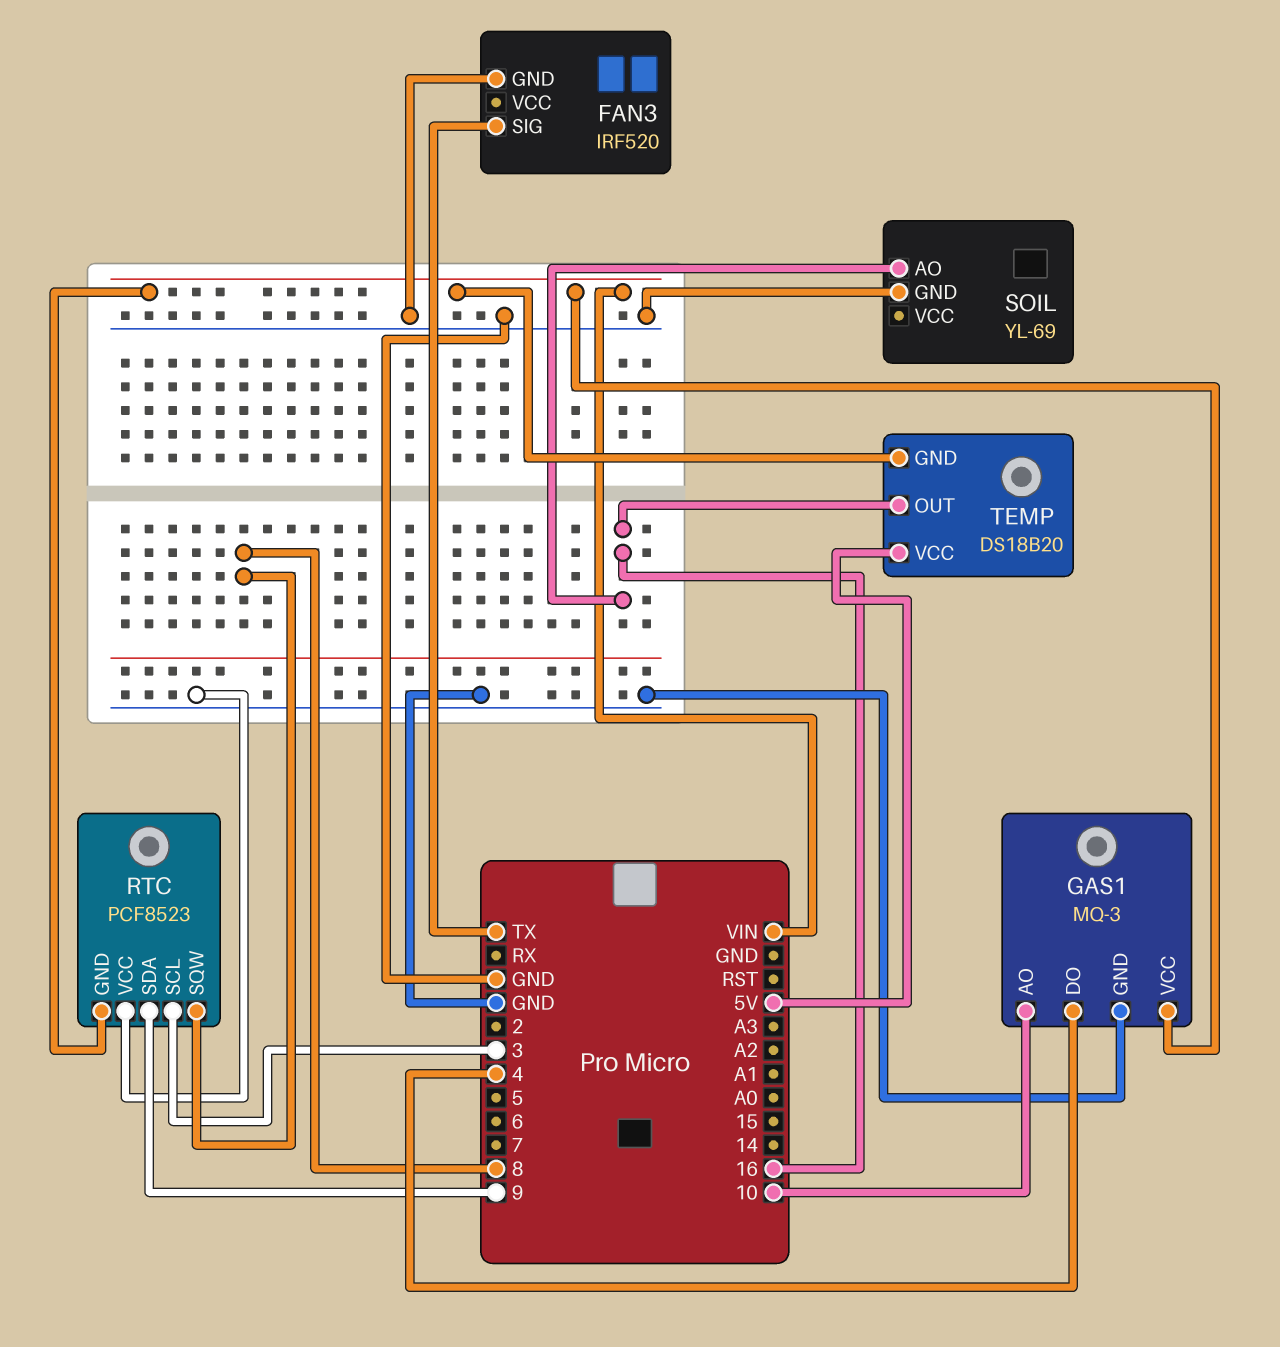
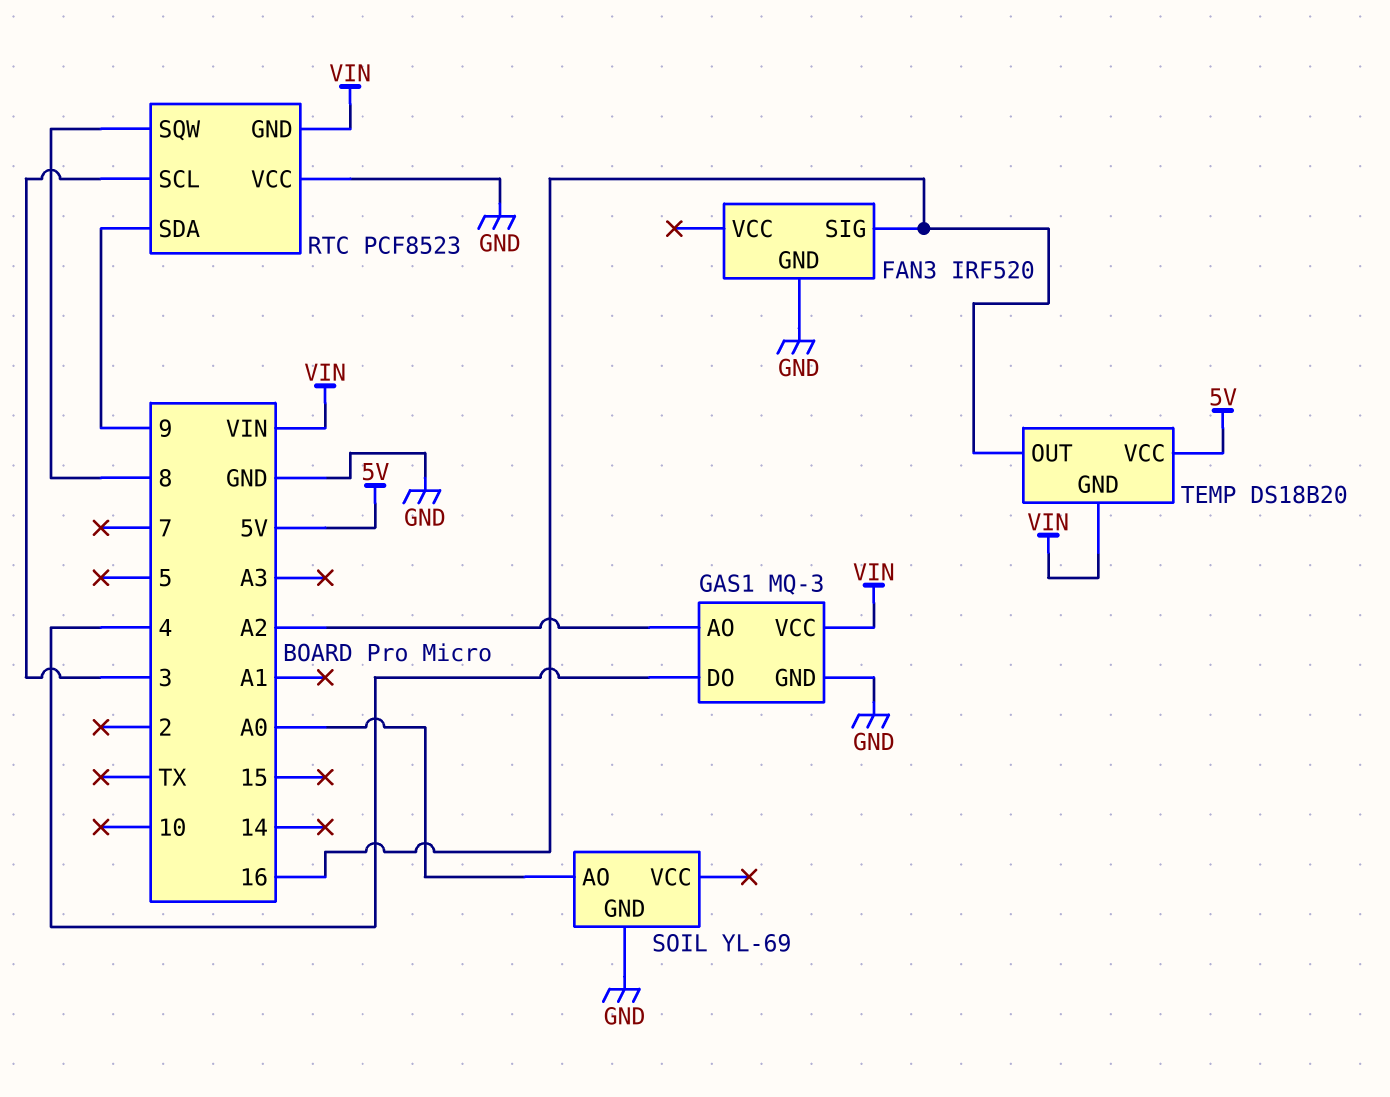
FAN3 pin SIG: TX -> 16
GAS1 pin AO: 10 -> A2
SOIL pin AO: 16 -> A0

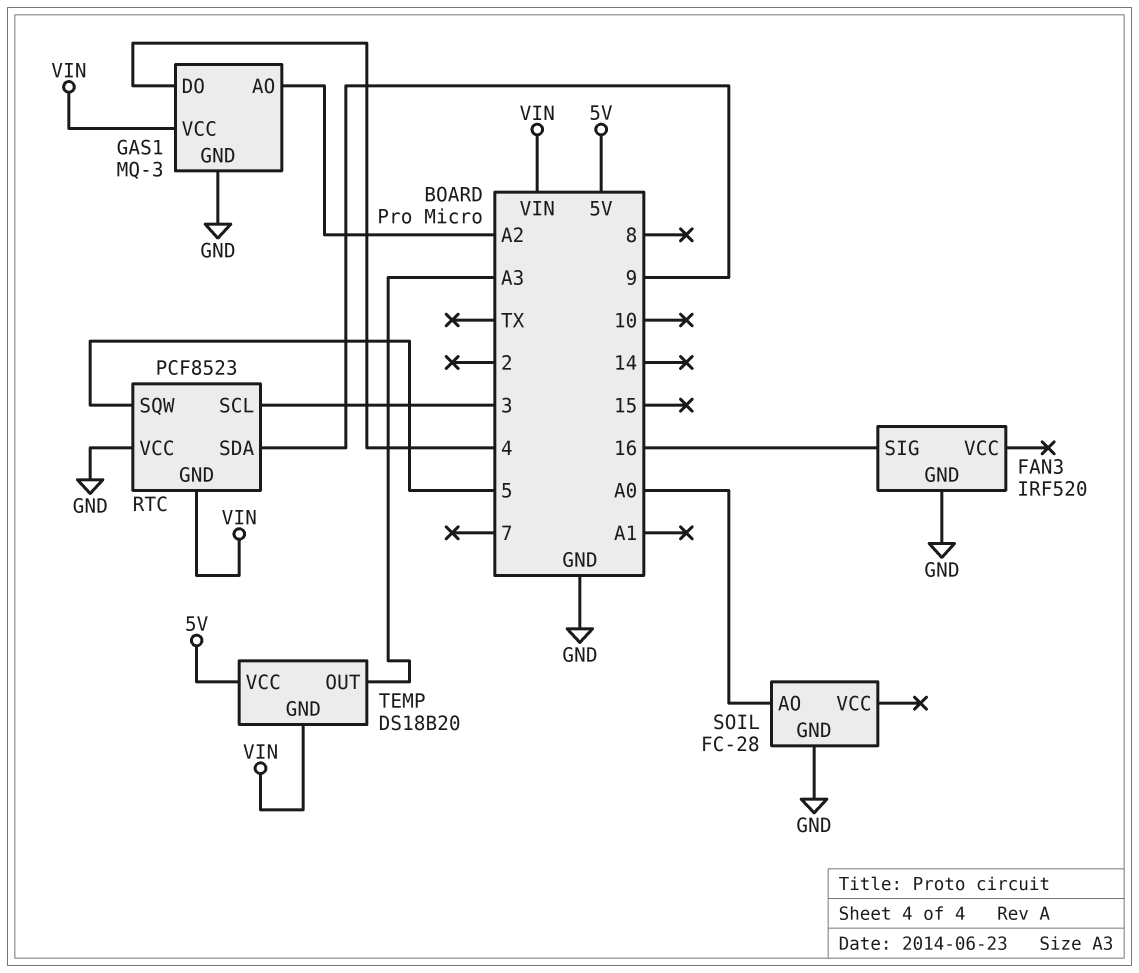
RTC pin SQW: 8 -> 5
SOIL: YL-69 -> FC-28
TEMP pin OUT: 16 -> A3

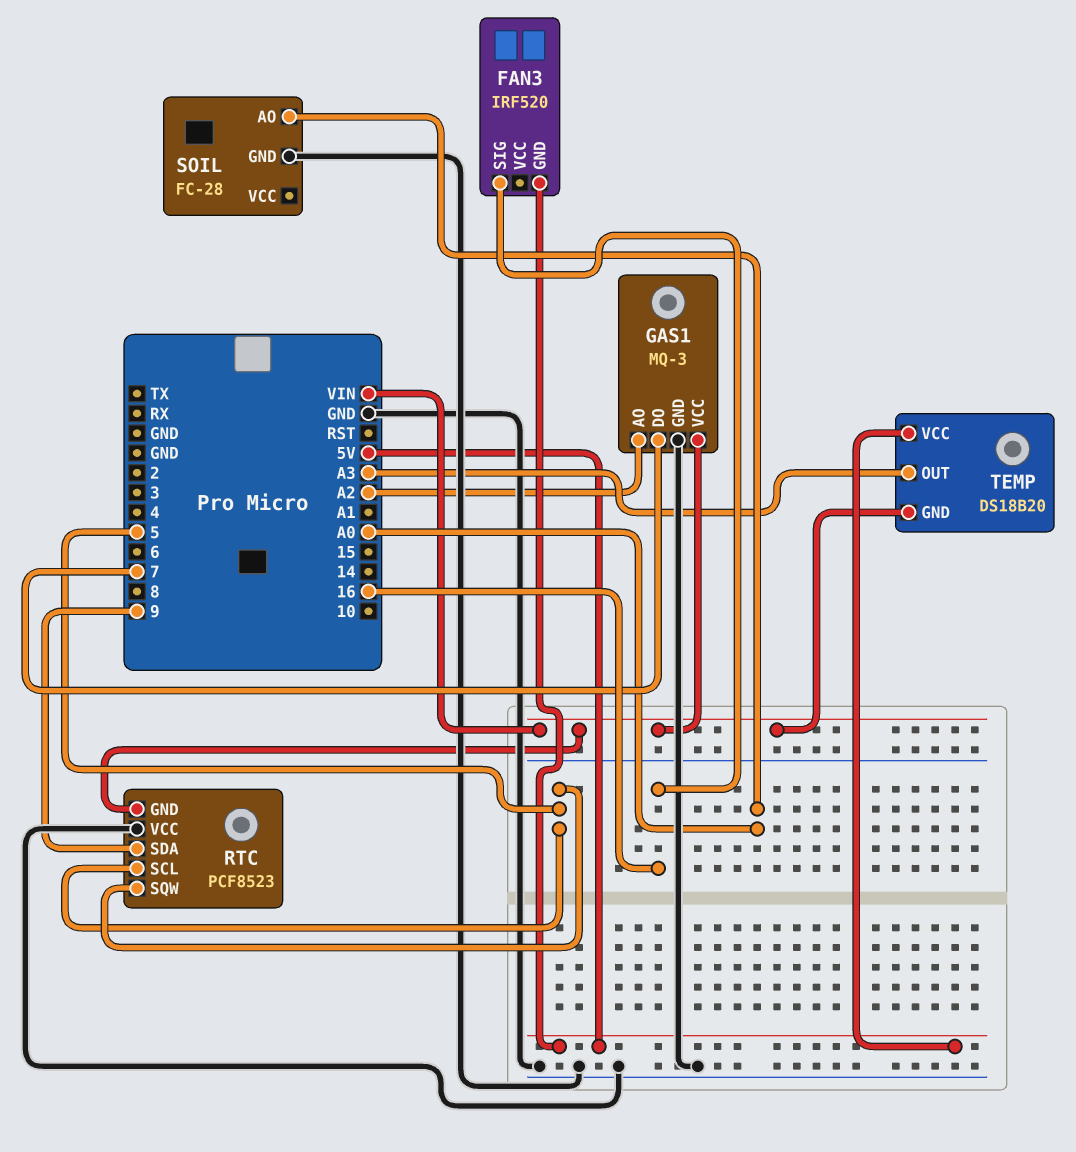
FAN3 pin GND: GND -> 5V
GAS1 pin DO: 4 -> 7
RTC pin SCL: 3 -> 5

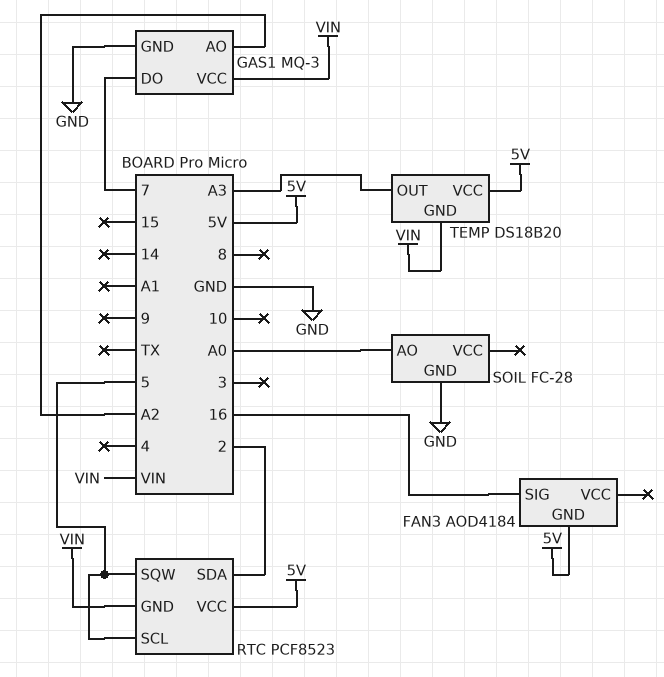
FAN3: IRF520 -> AOD4184
RTC pin SDA: 9 -> 2
RTC pin VCC: GND -> 5V

